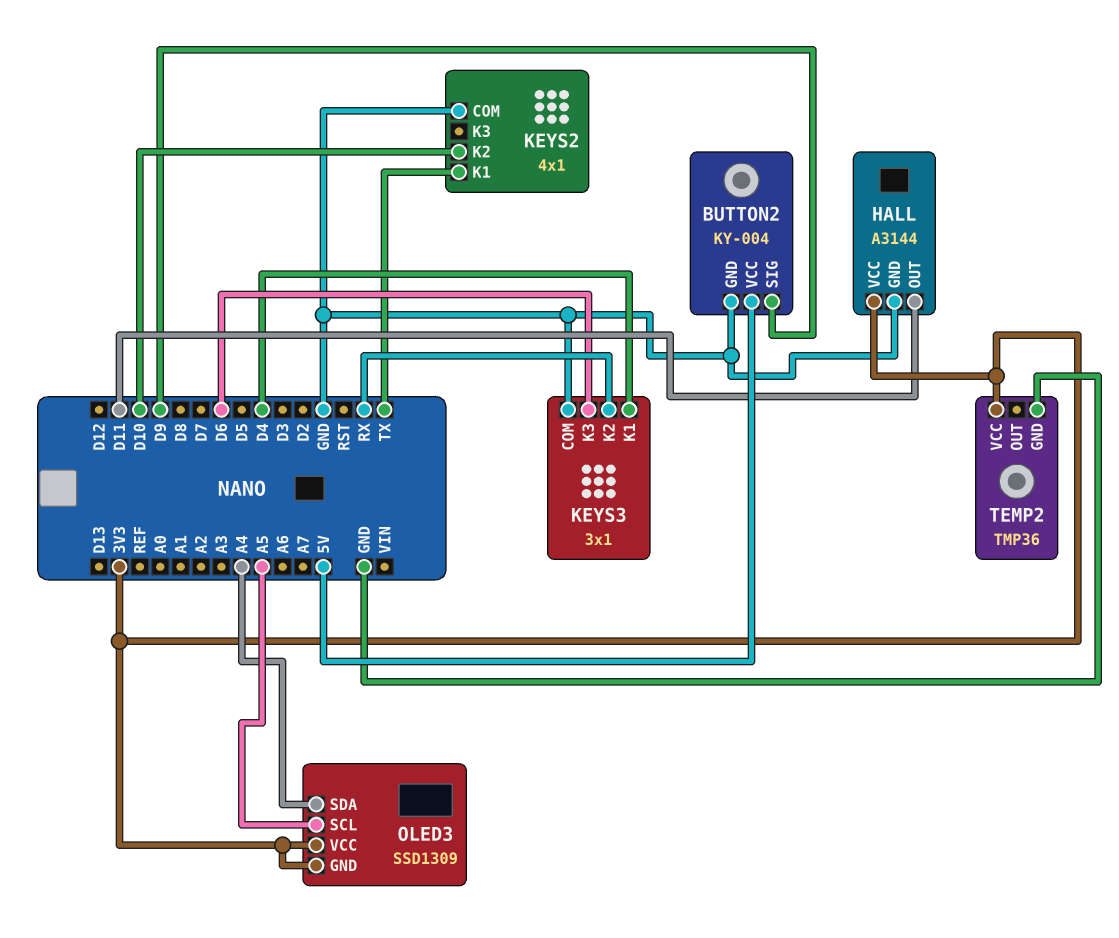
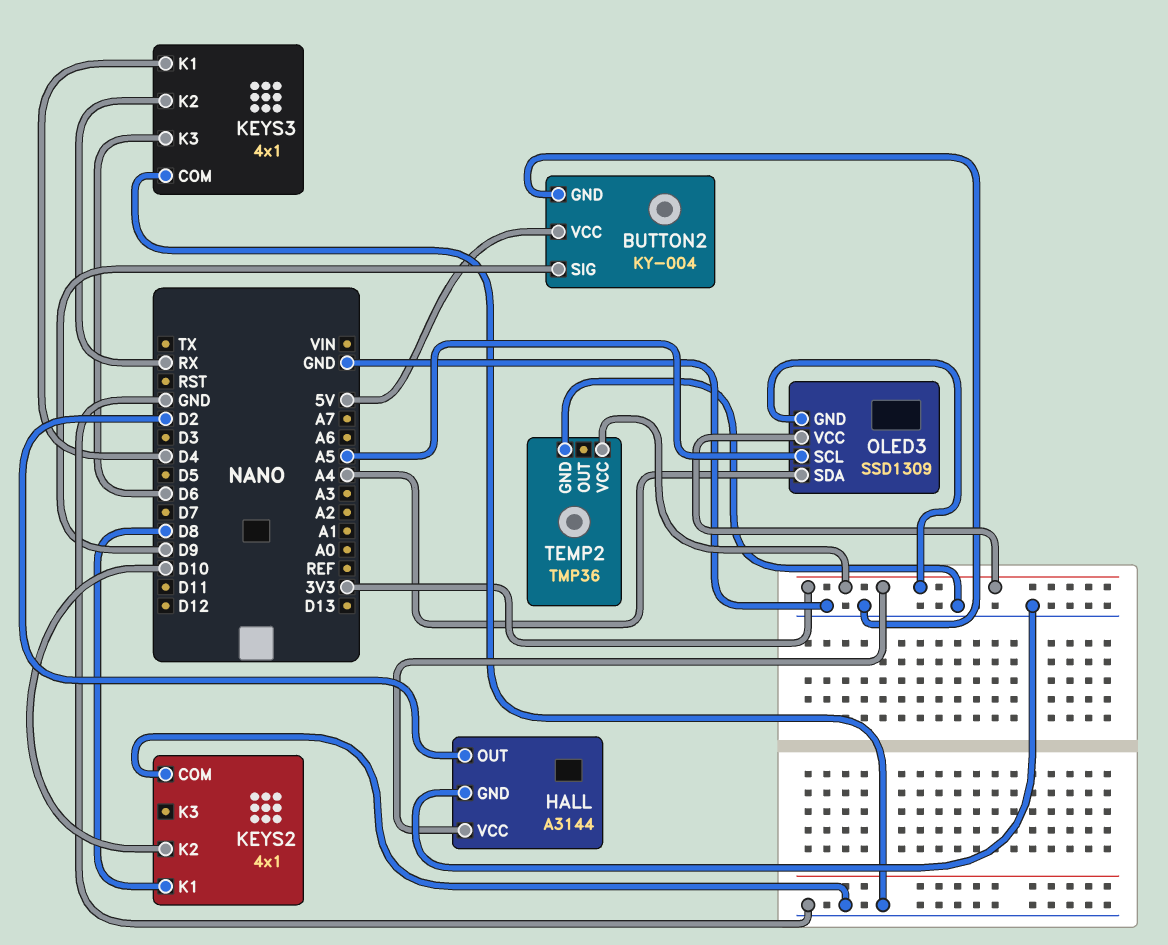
HALL pin OUT: D11 -> D2
KEYS2 pin K1: TX -> D8
KEYS3: 3x1 -> 4x1

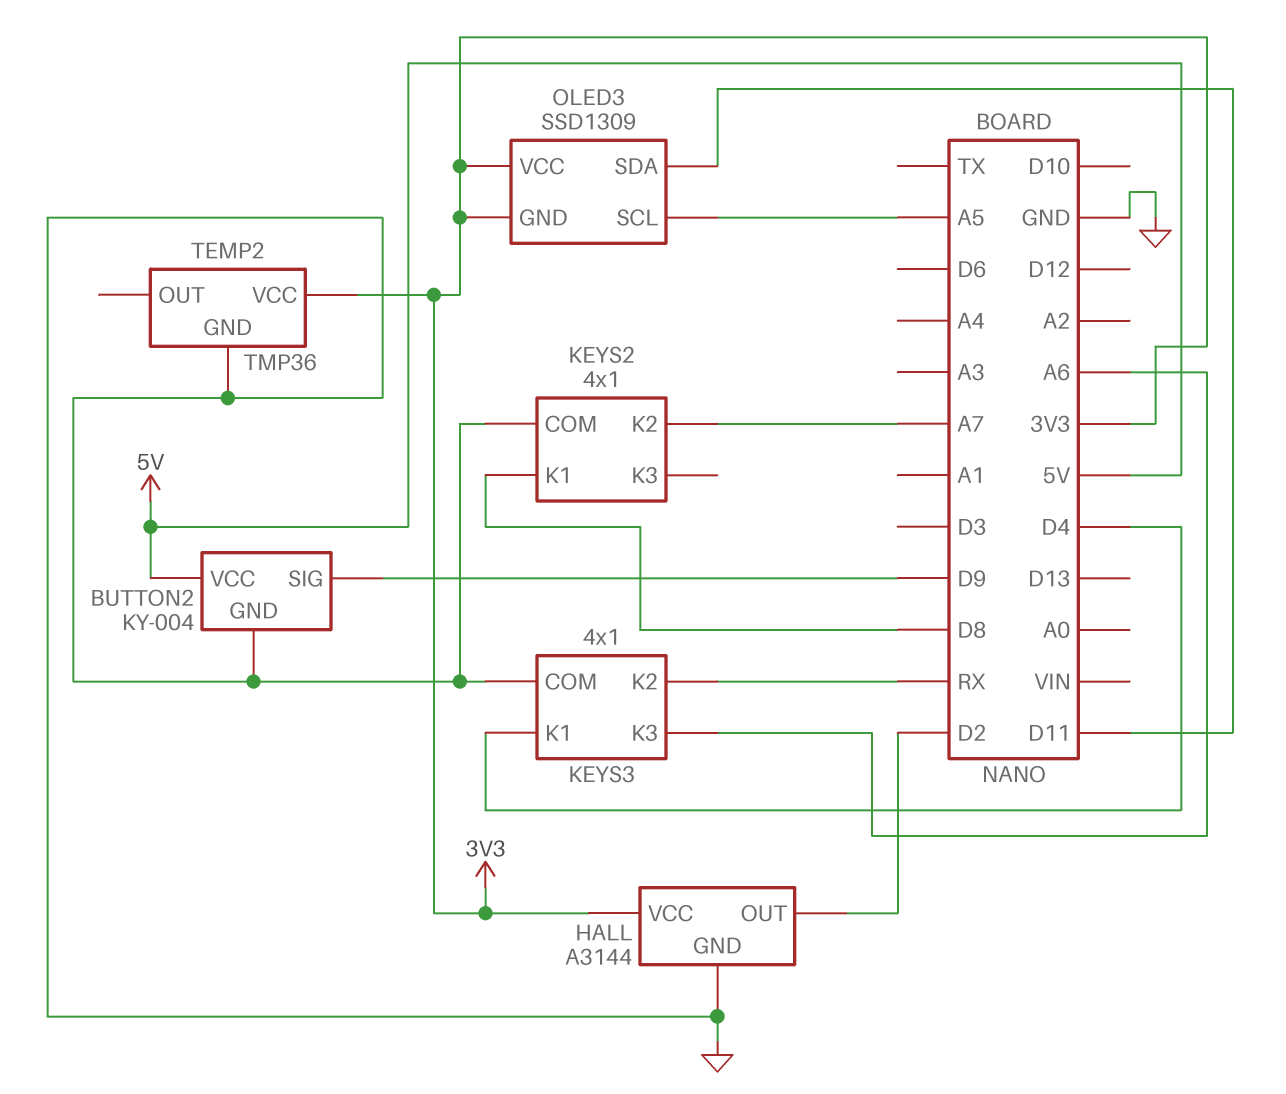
KEYS2 pin K2: D10 -> A7
KEYS3 pin K3: D6 -> A6
OLED3 pin SDA: A4 -> D11

